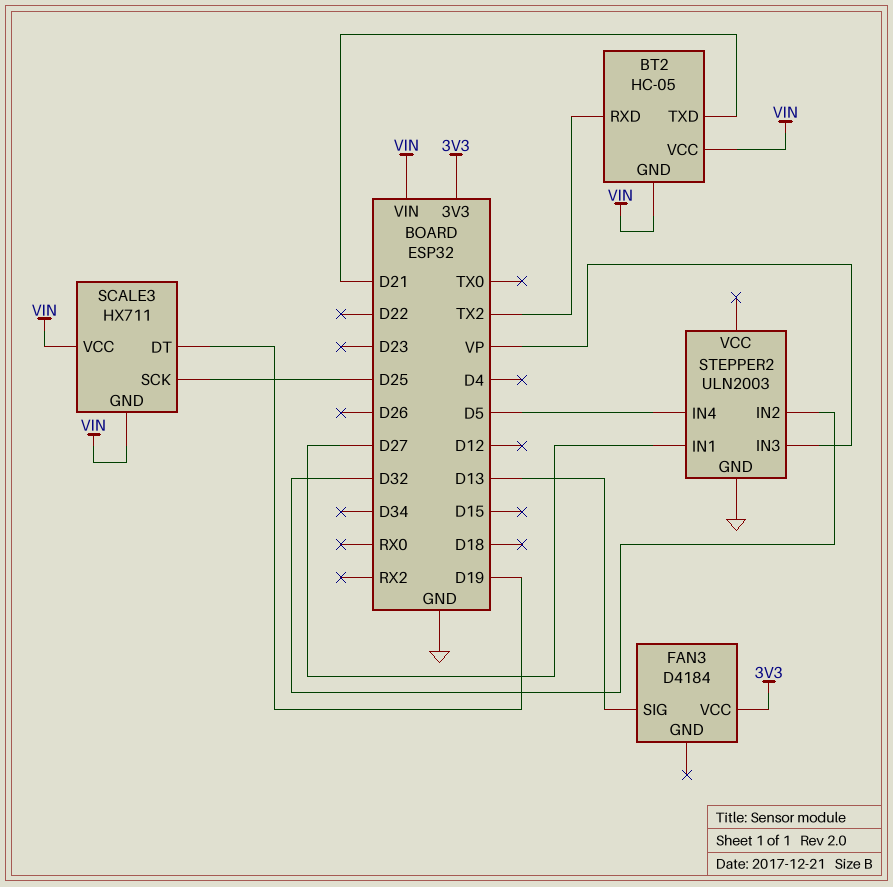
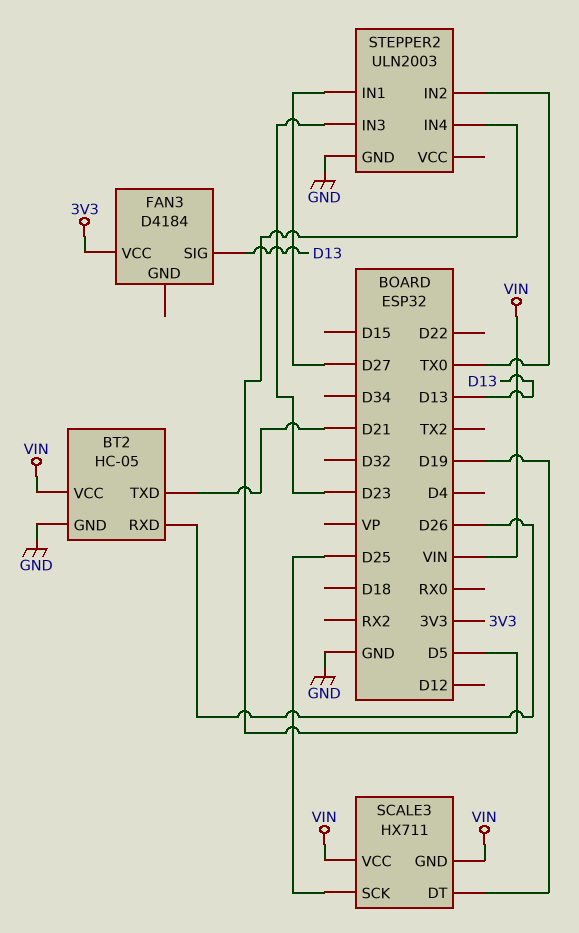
BT2 pin GND: VIN -> GND
BT2 pin RXD: TX2 -> D26
STEPPER2 pin IN2: D32 -> TX0
STEPPER2 pin IN3: VP -> D23

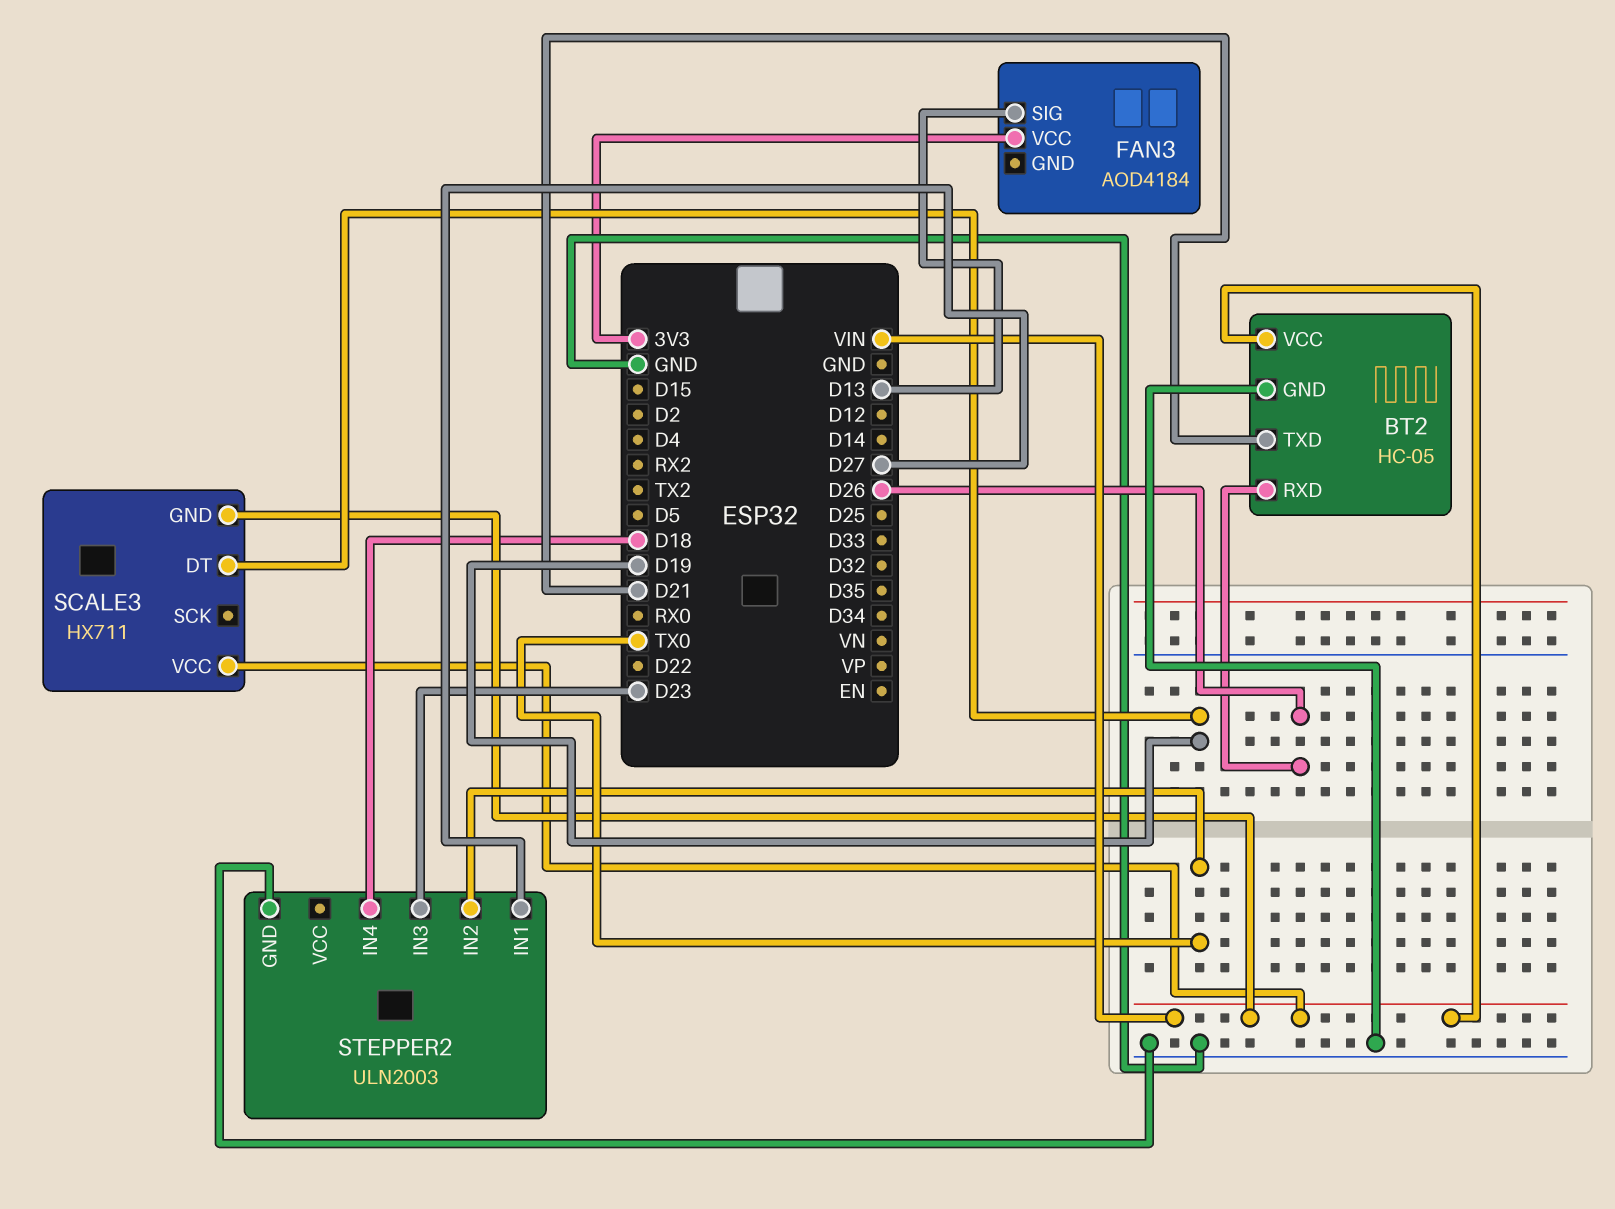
FAN3: D4184 -> AOD4184
SCALE3 pin SCK: D25 -> none
STEPPER2 pin IN4: D5 -> D18

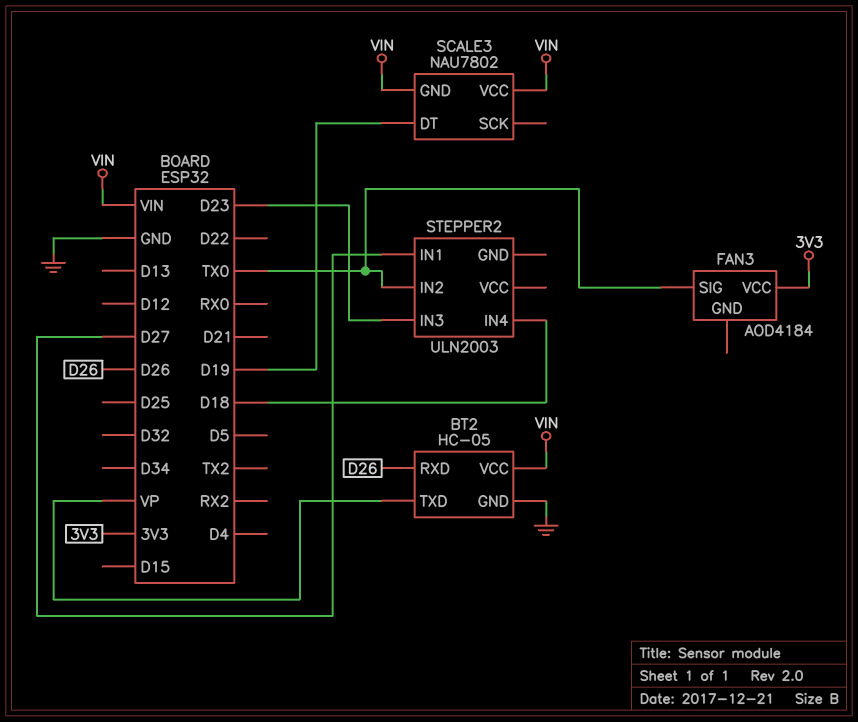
BT2 pin TXD: D21 -> VP
FAN3 pin SIG: D13 -> TX0
SCALE3: HX711 -> NAU7802
STEPPER2 pin GND: GND -> none

